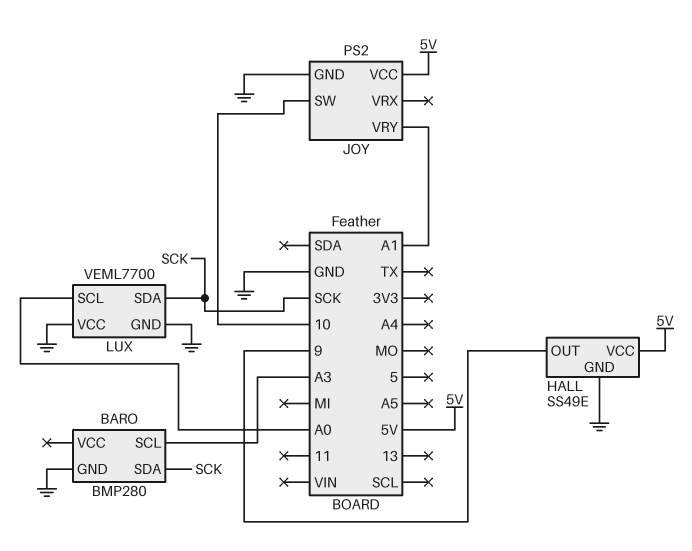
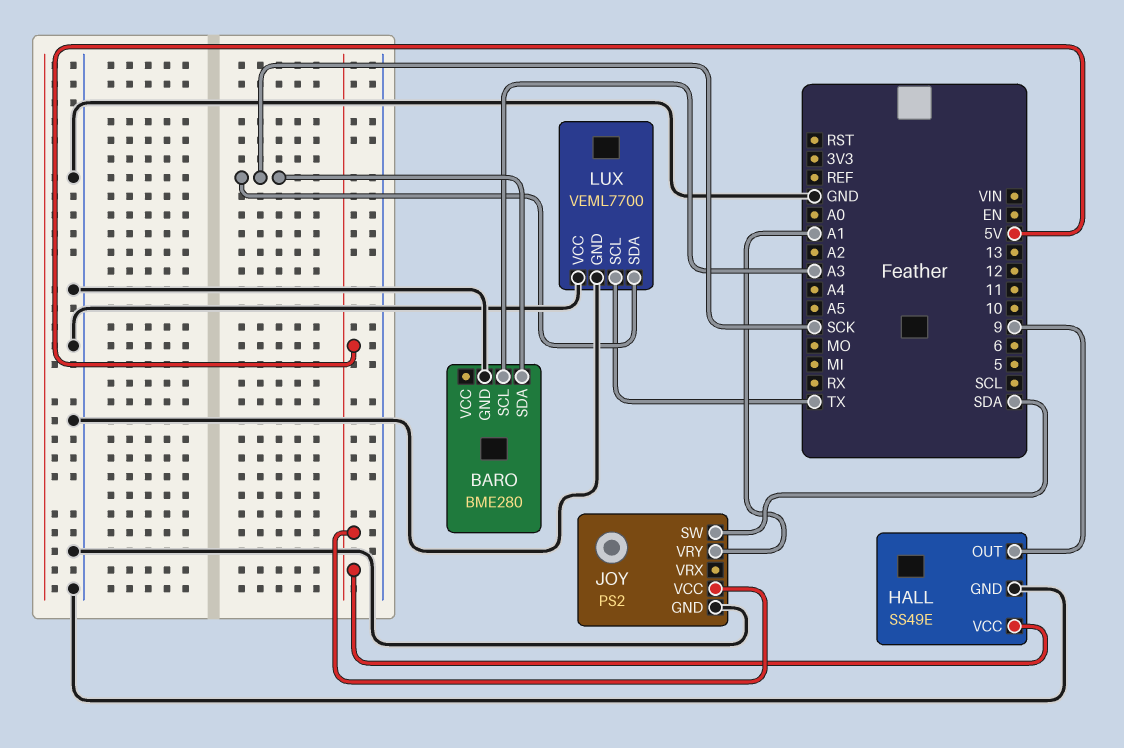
BARO: BMP280 -> BME280
JOY pin SW: 10 -> SDA
LUX pin SCL: A0 -> TX

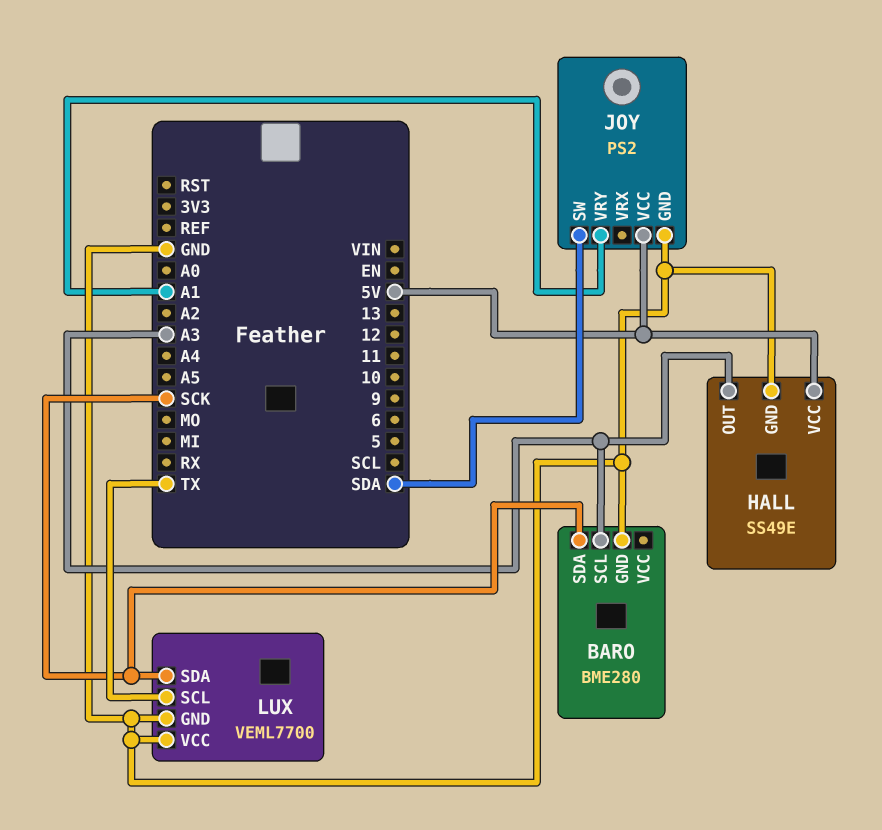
HALL pin OUT: 9 -> A3

